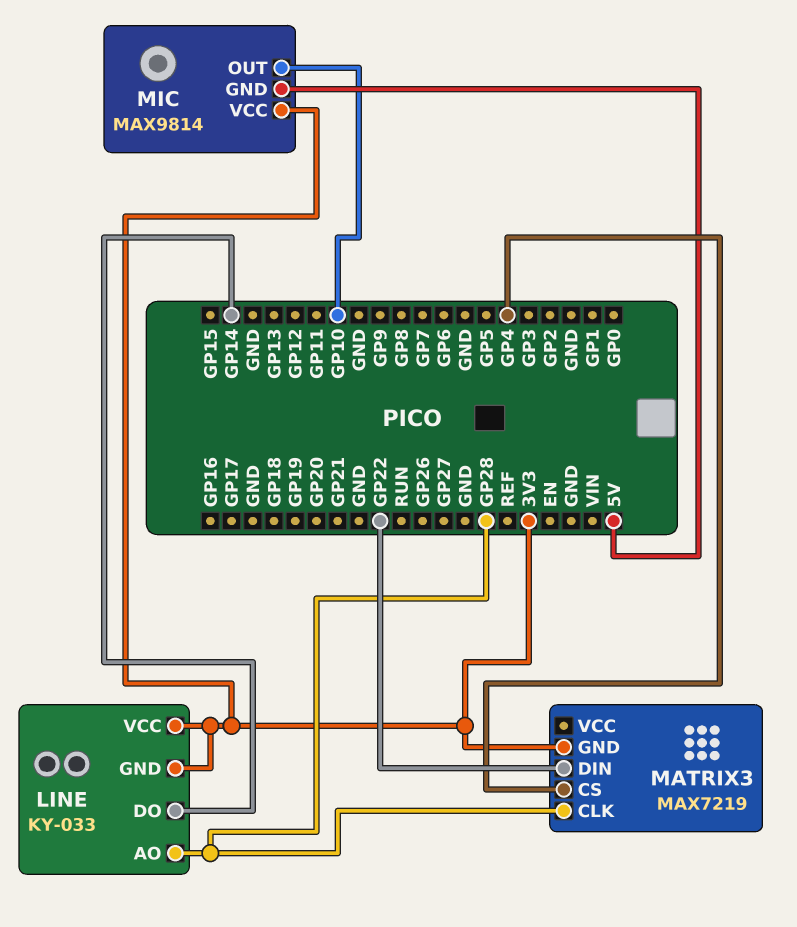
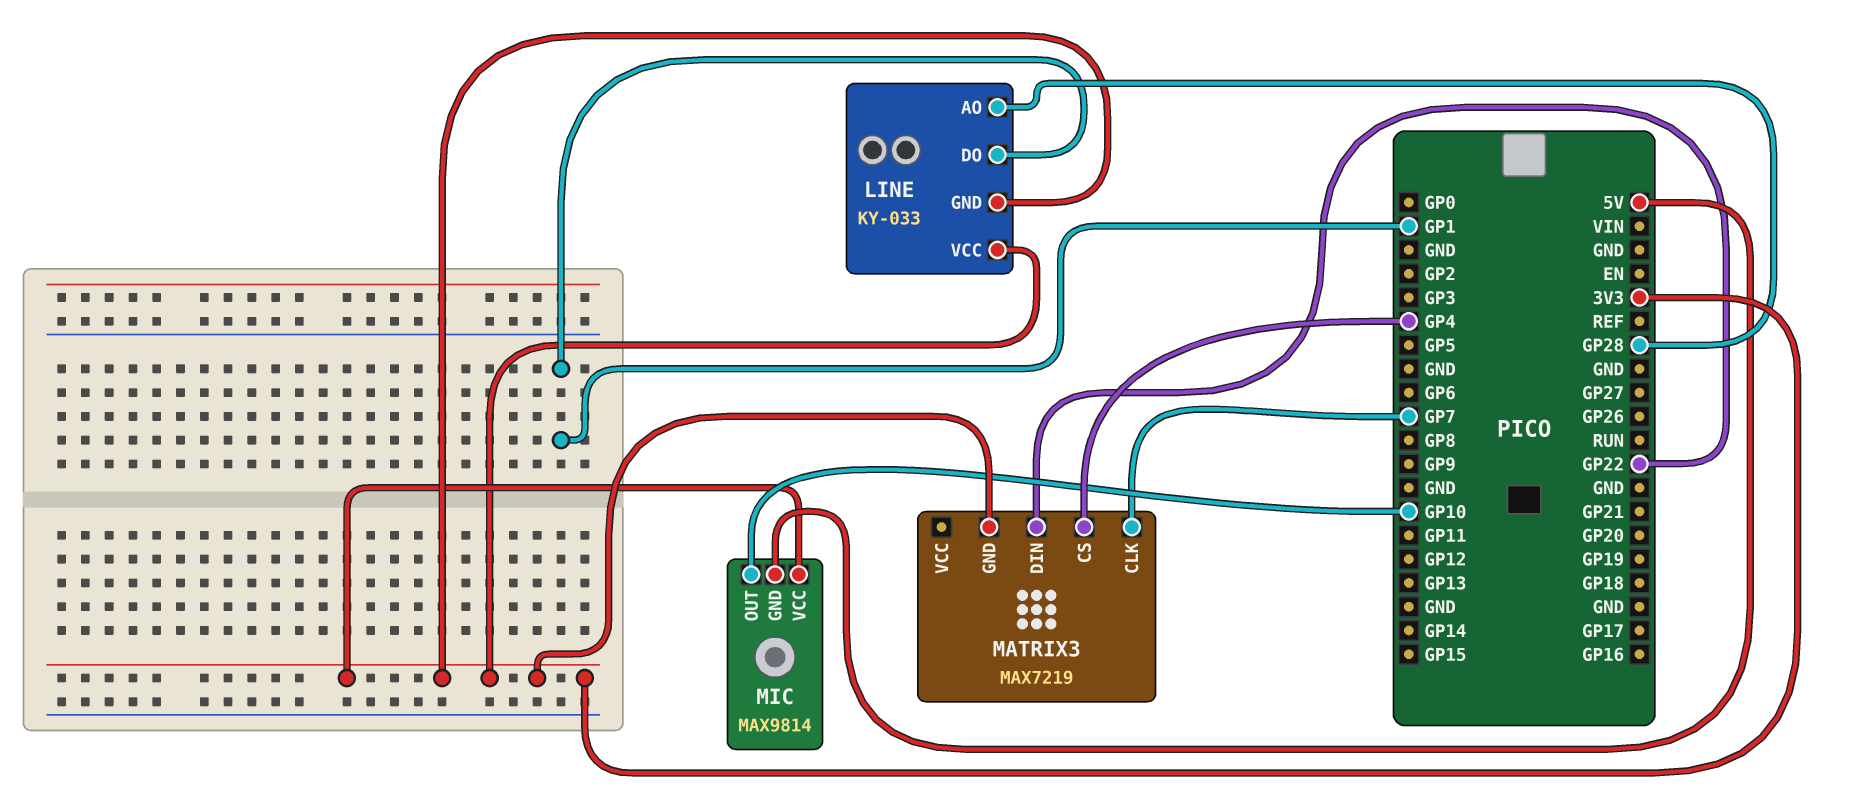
LINE pin DO: GP14 -> GP1
MATRIX3 pin CLK: GP28 -> GP7

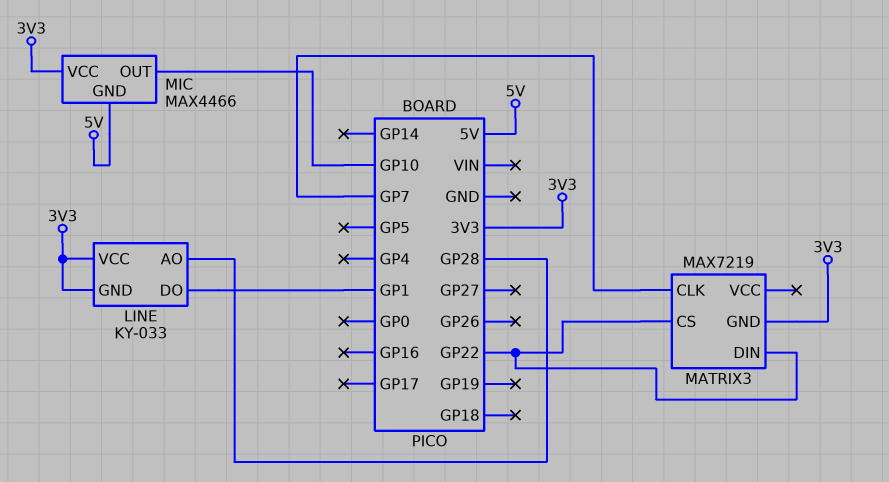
MATRIX3 pin CS: GP4 -> GP22
MIC: MAX9814 -> MAX4466

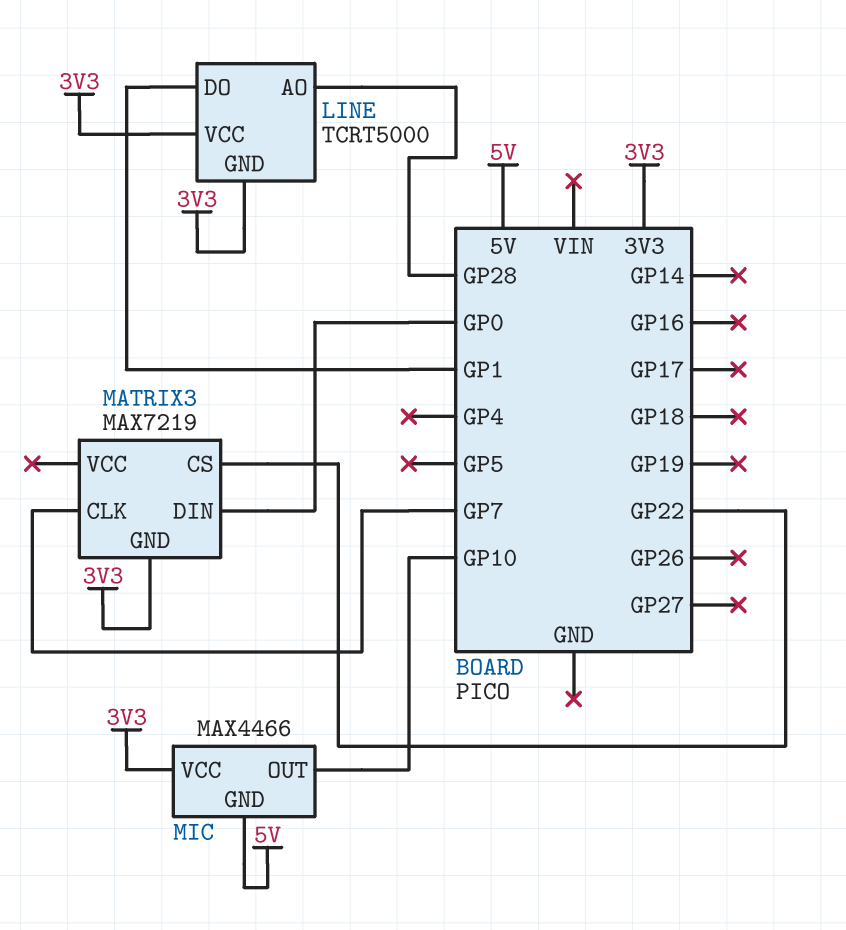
LINE: KY-033 -> TCRT5000
MATRIX3 pin DIN: GP22 -> GP0

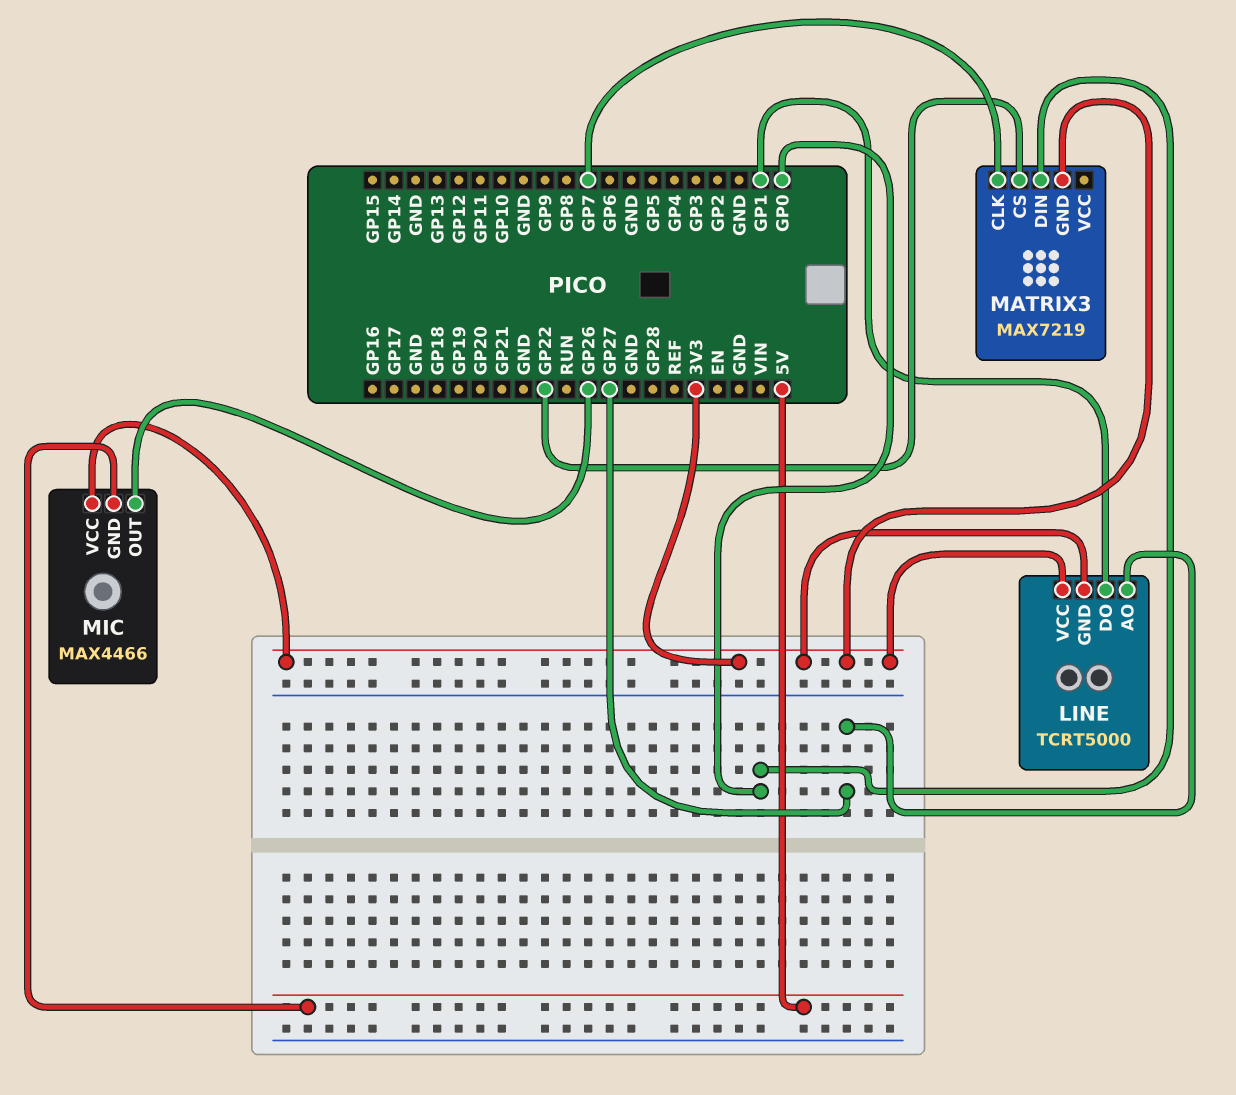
LINE pin AO: GP28 -> GP27
MIC pin OUT: GP10 -> GP26

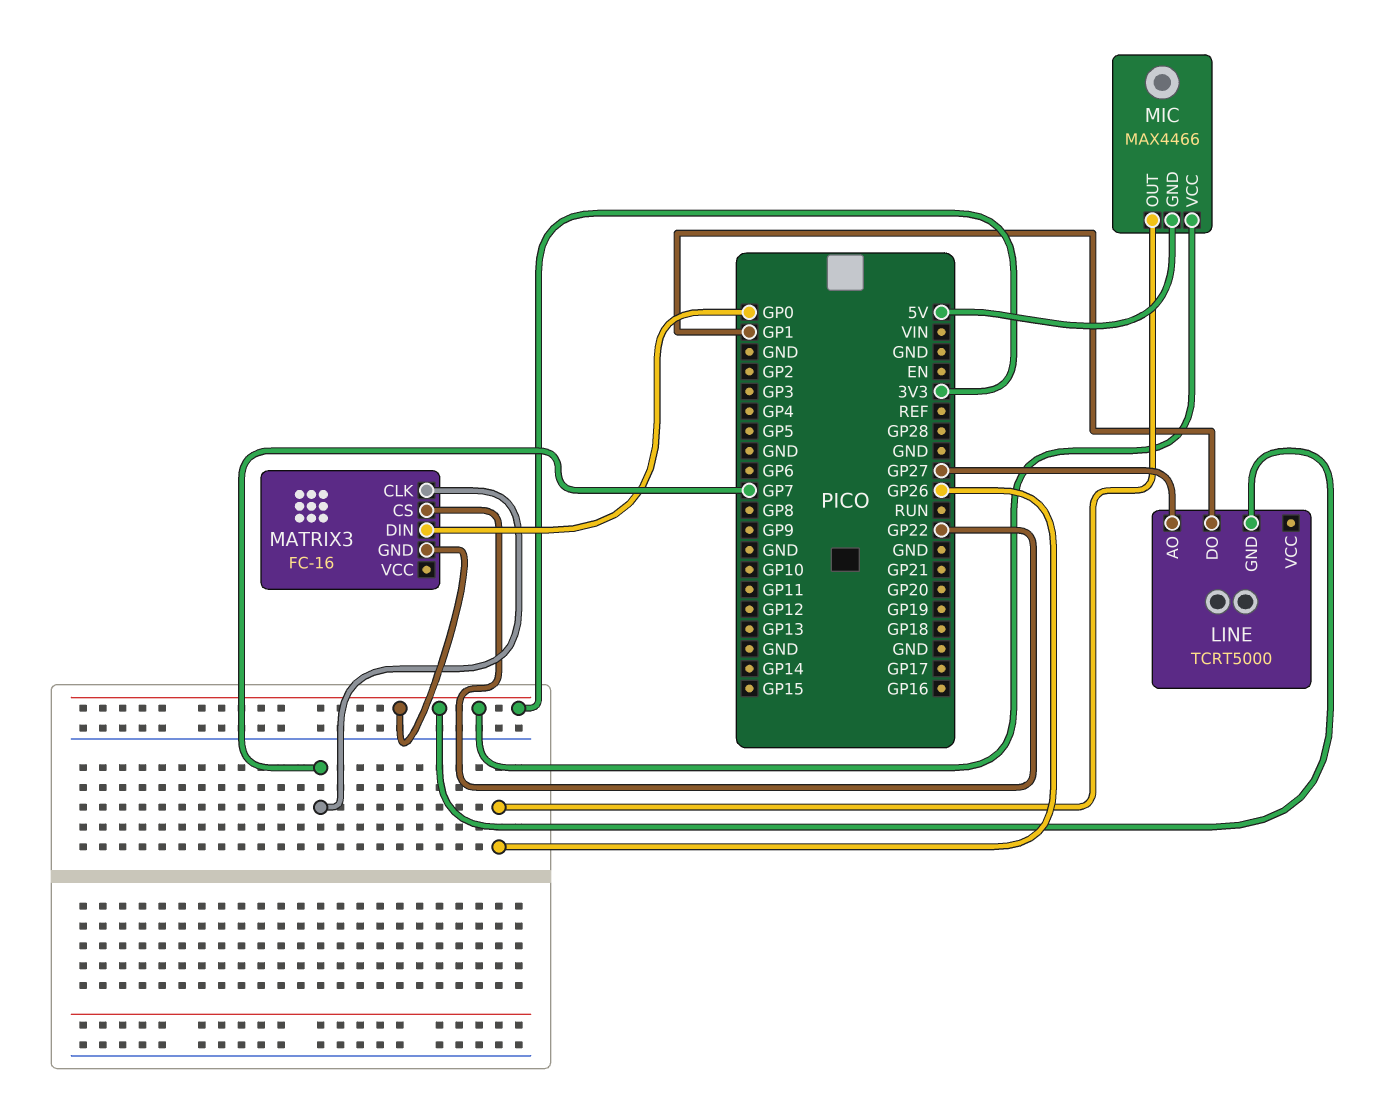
LINE pin VCC: 3V3 -> none
MATRIX3: MAX7219 -> FC-16

